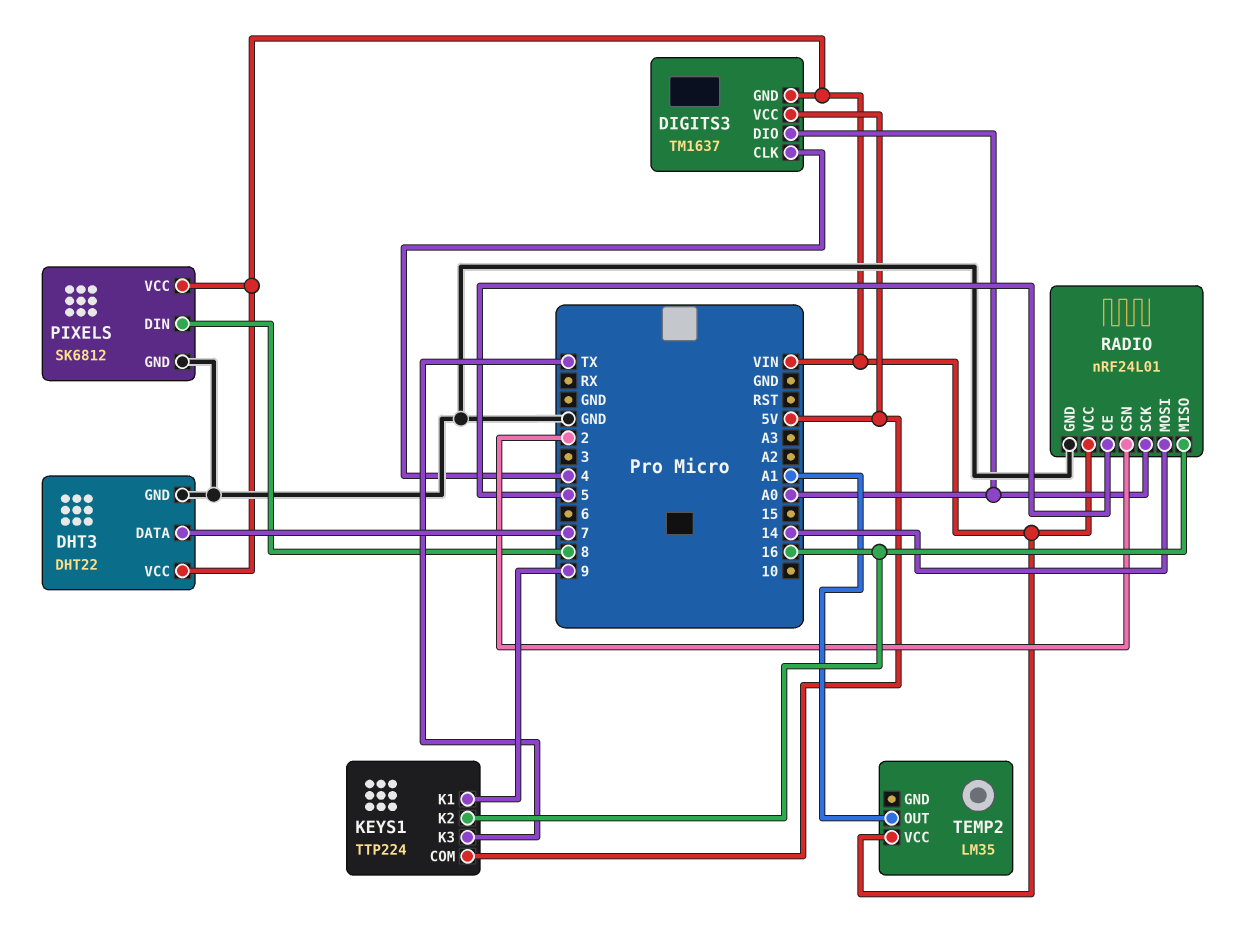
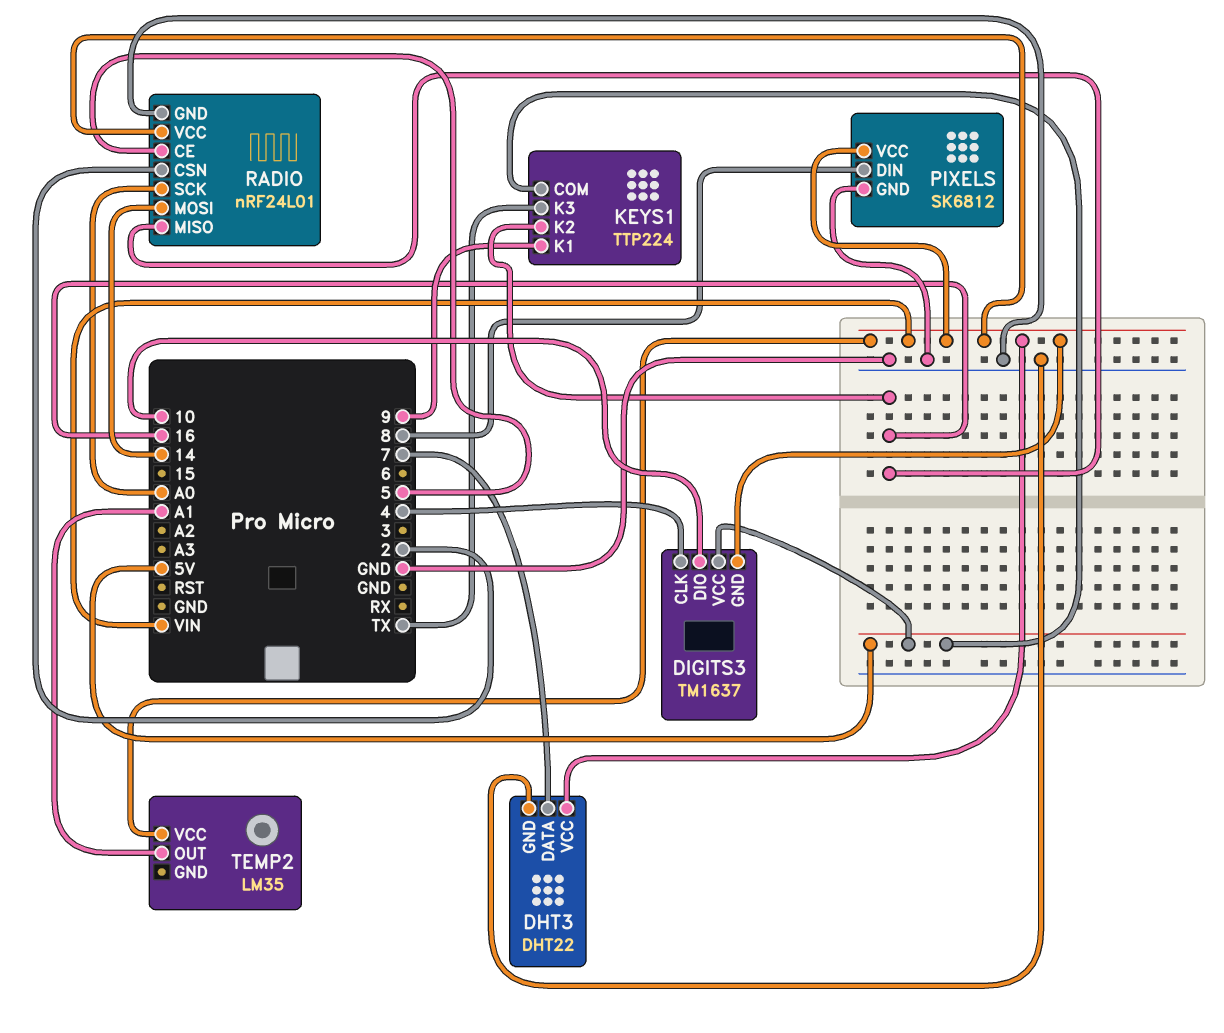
DIGITS3 pin DIO: A0 -> 10

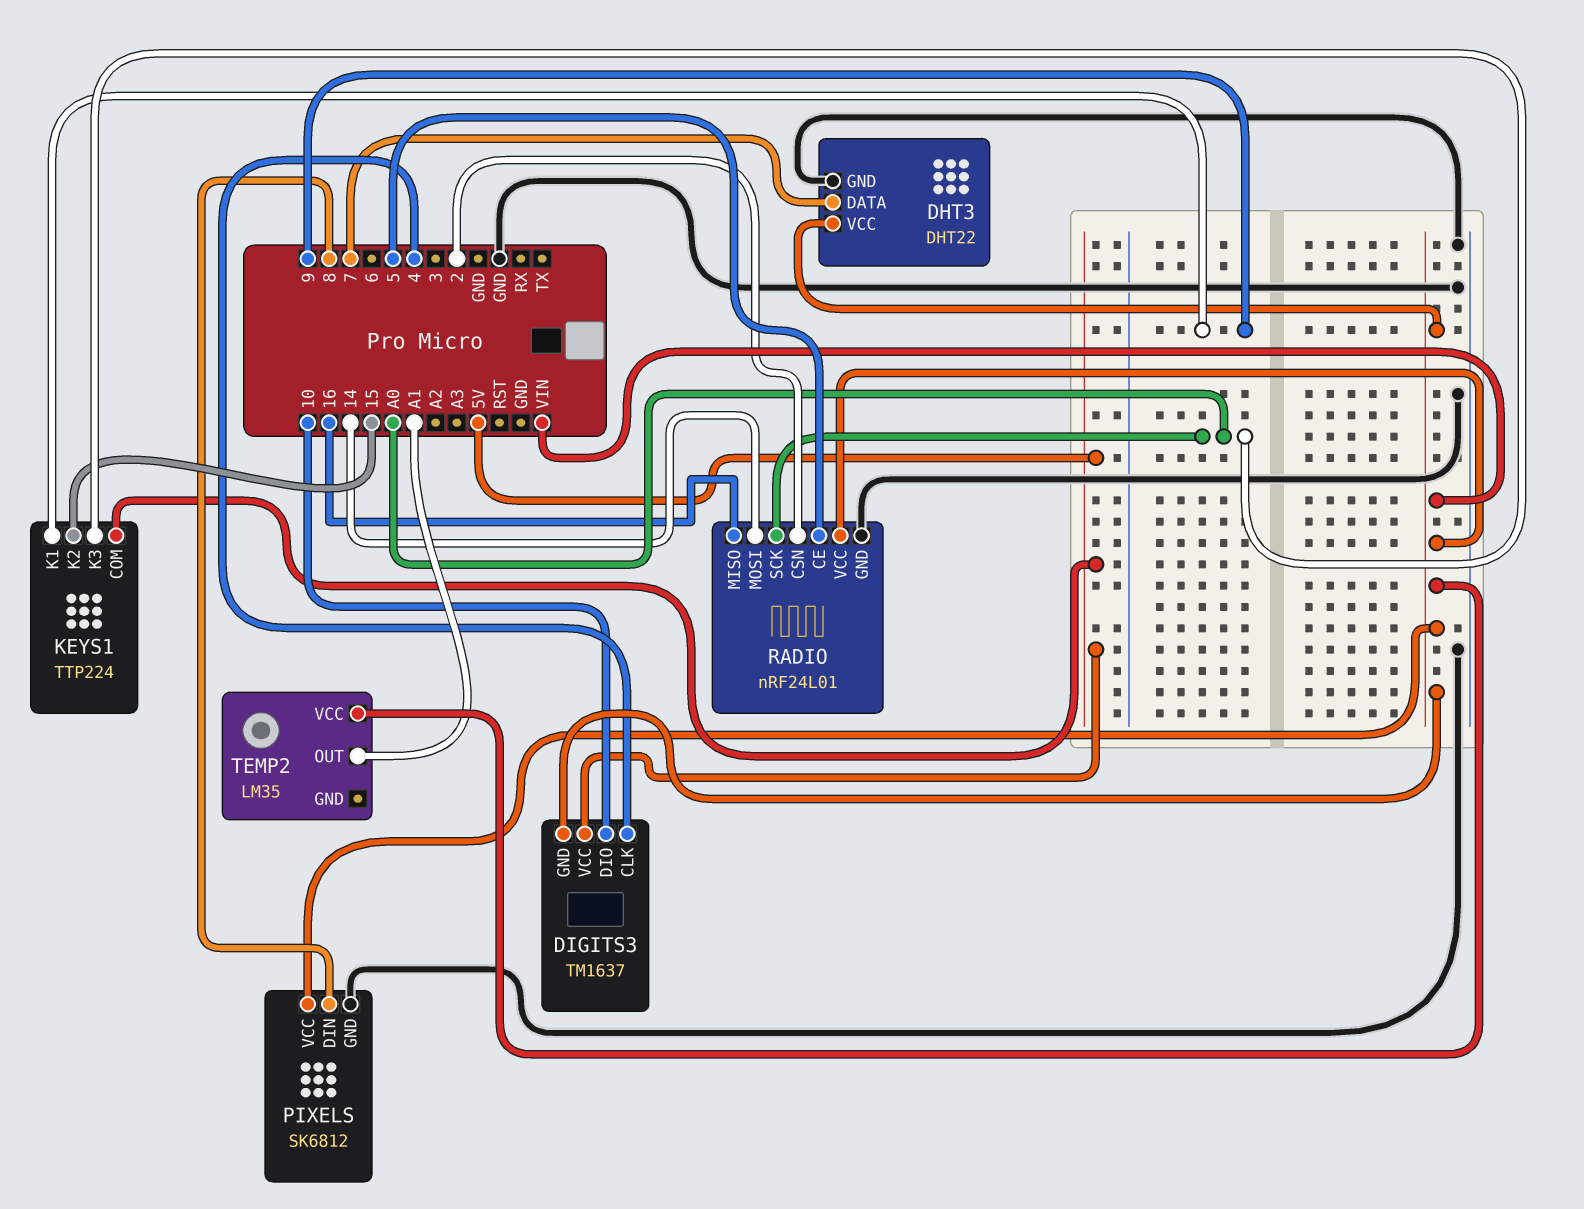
KEYS1 pin K2: 16 -> 15
KEYS1 pin K3: TX -> A0

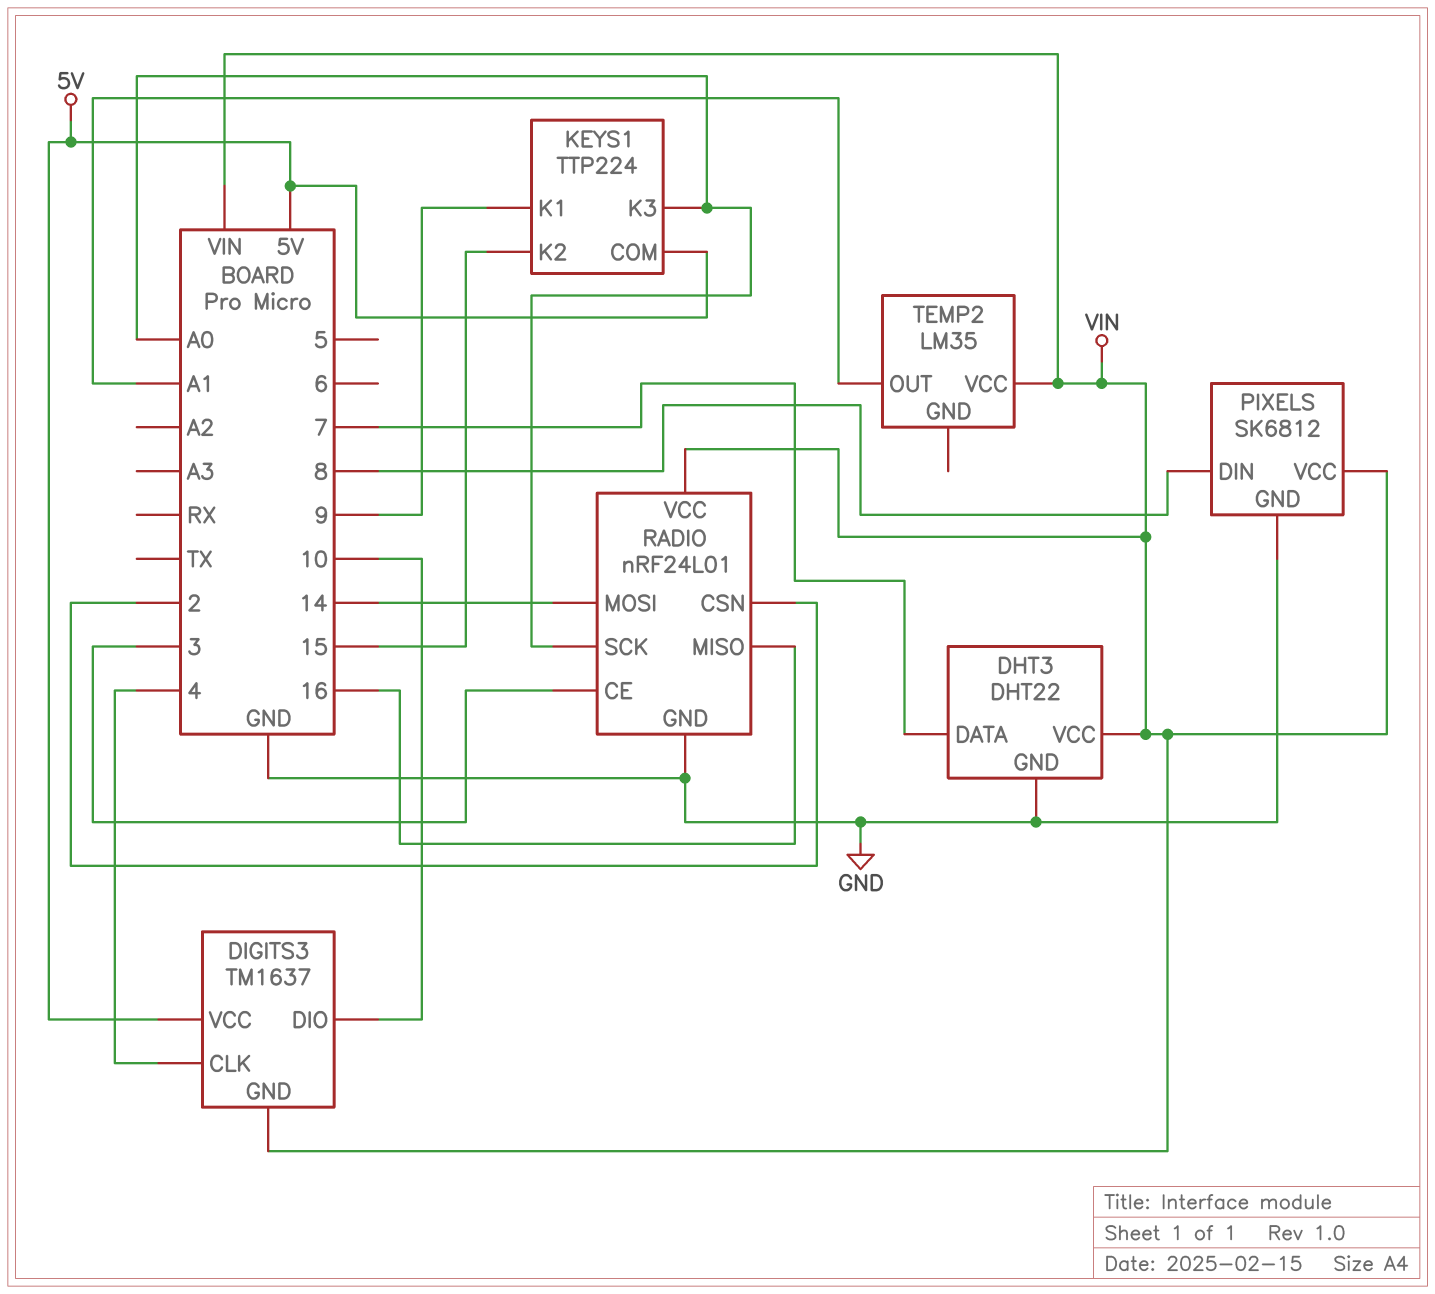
RADIO pin CE: 5 -> 3

